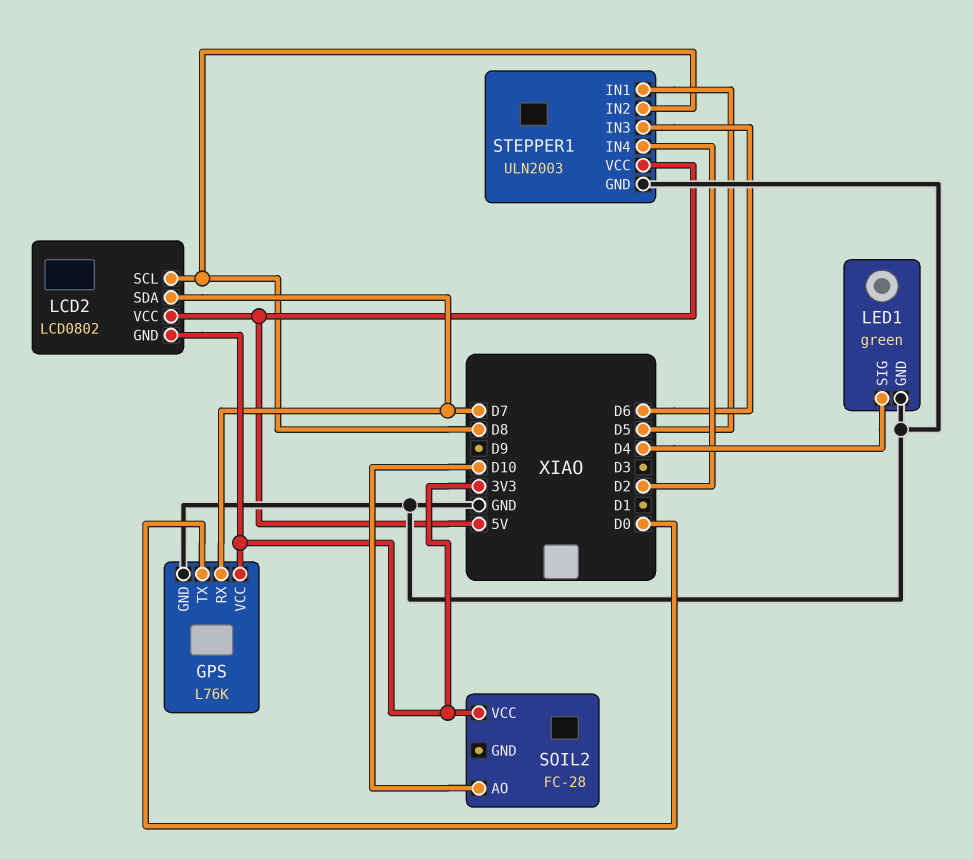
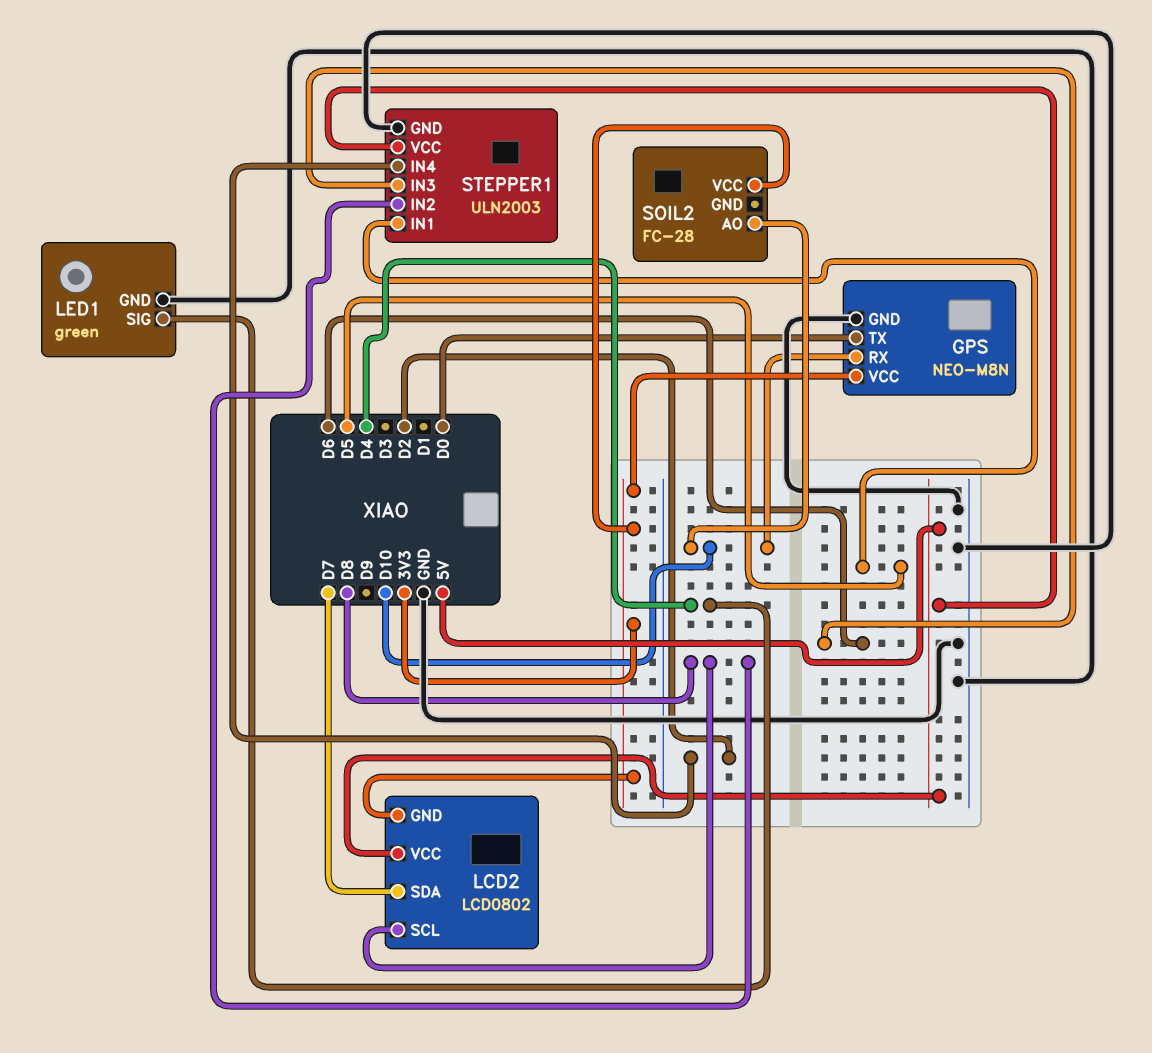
GPS: L76K -> NEO-M8N
GPS pin RX: D7 -> D10

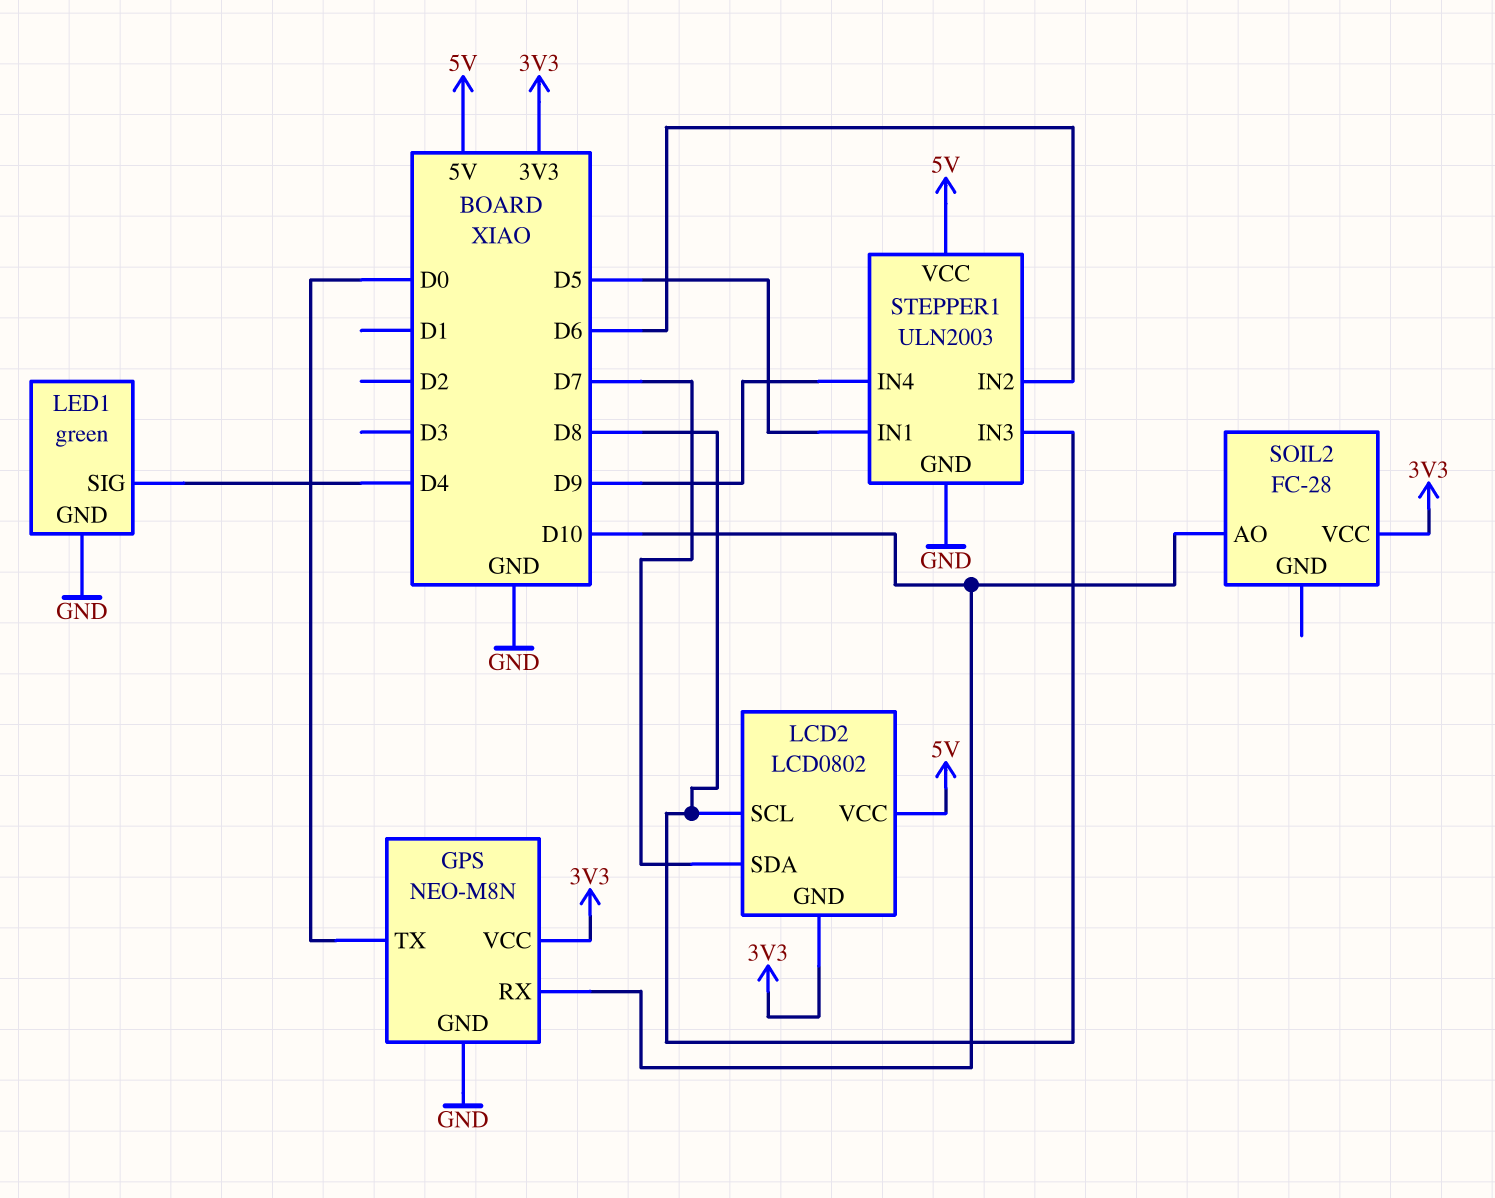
STEPPER1 pin IN2: D8 -> D6
STEPPER1 pin IN3: D6 -> D8
STEPPER1 pin IN4: D2 -> D9

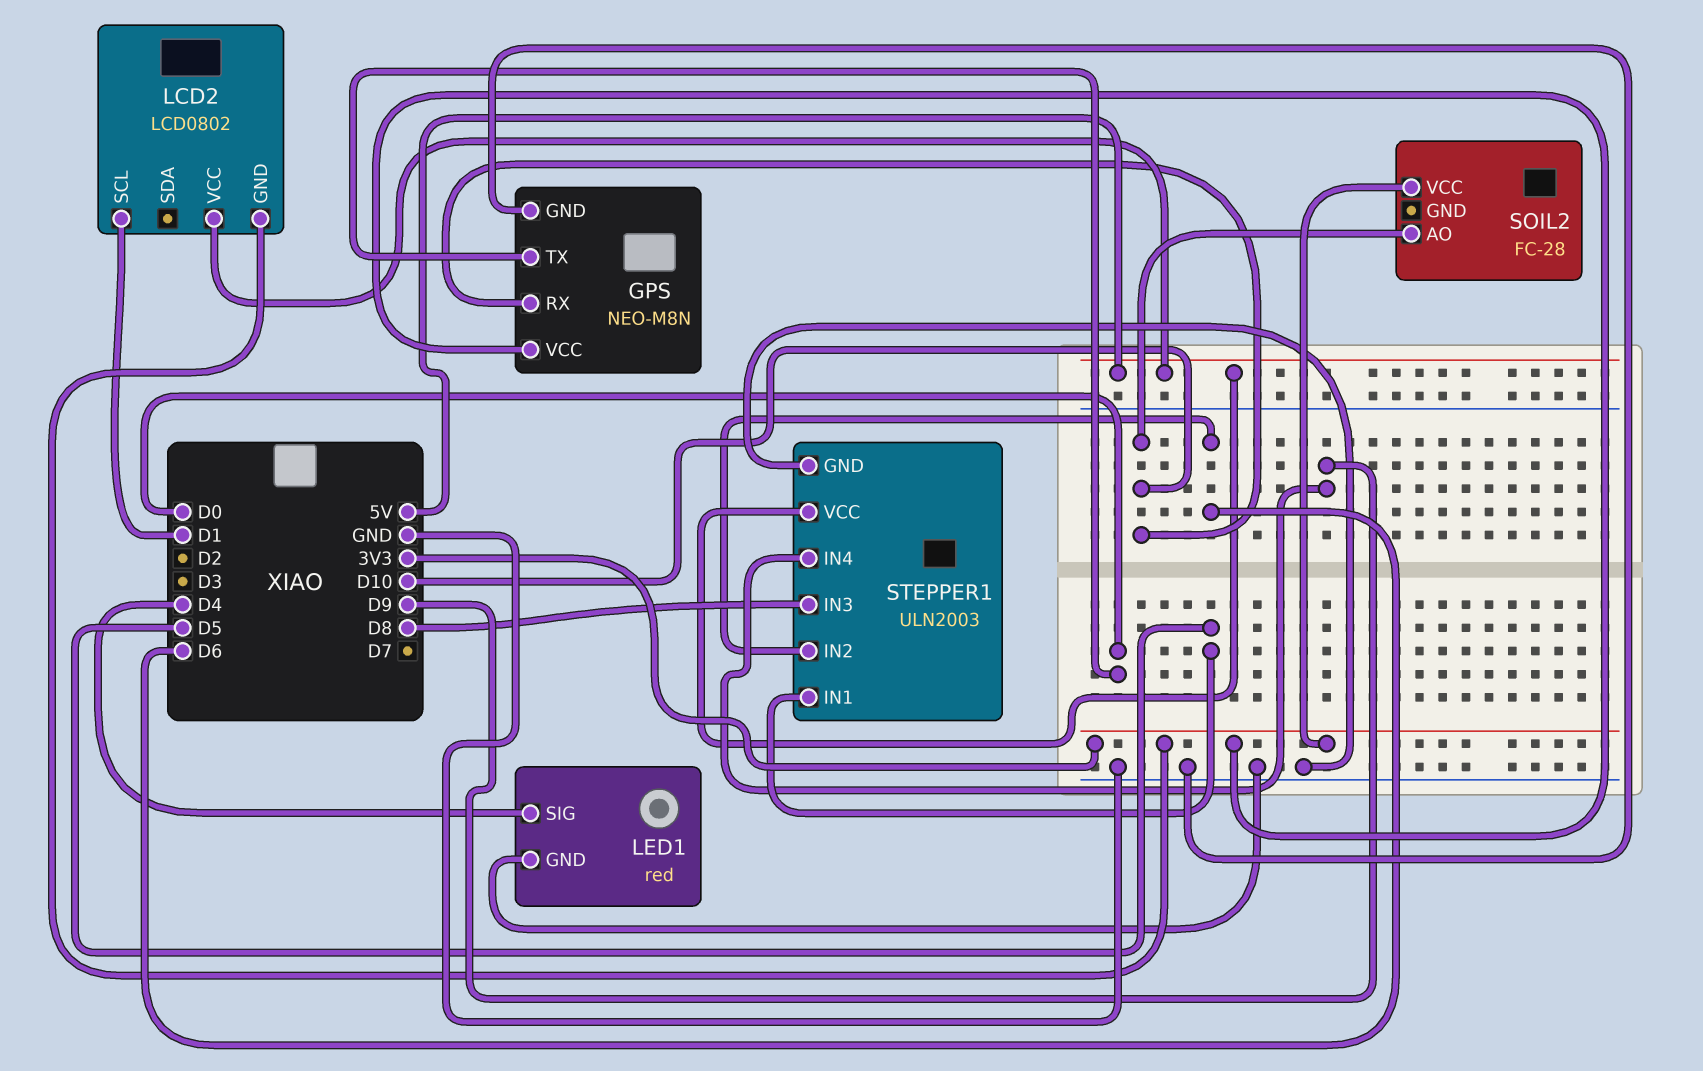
LCD2 pin SCL: D8 -> D1
LCD2 pin SDA: D7 -> none
LED1: green -> red

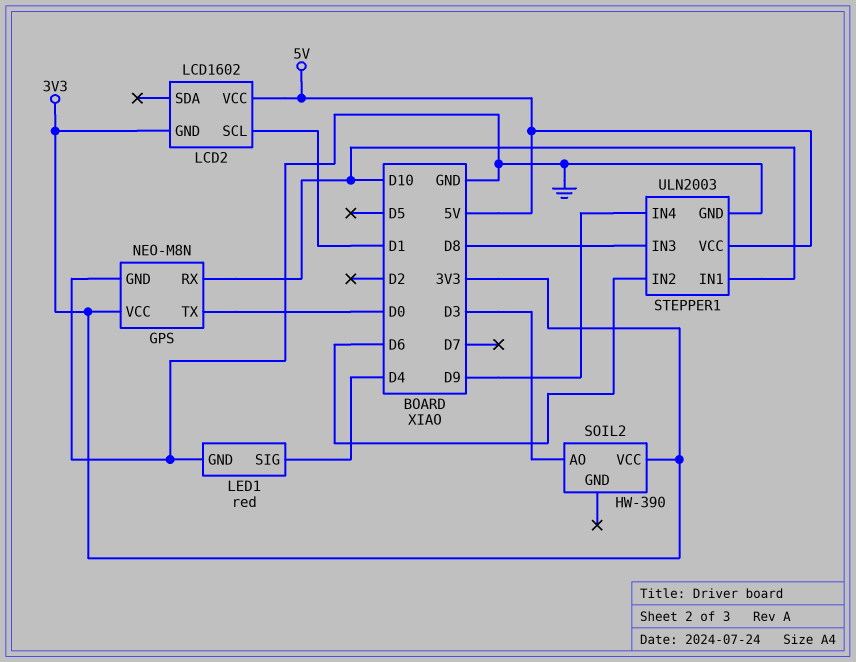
LCD2: LCD0802 -> LCD1602
SOIL2: FC-28 -> HW-390
SOIL2 pin AO: D10 -> D3
STEPPER1 pin IN1: D5 -> D10

